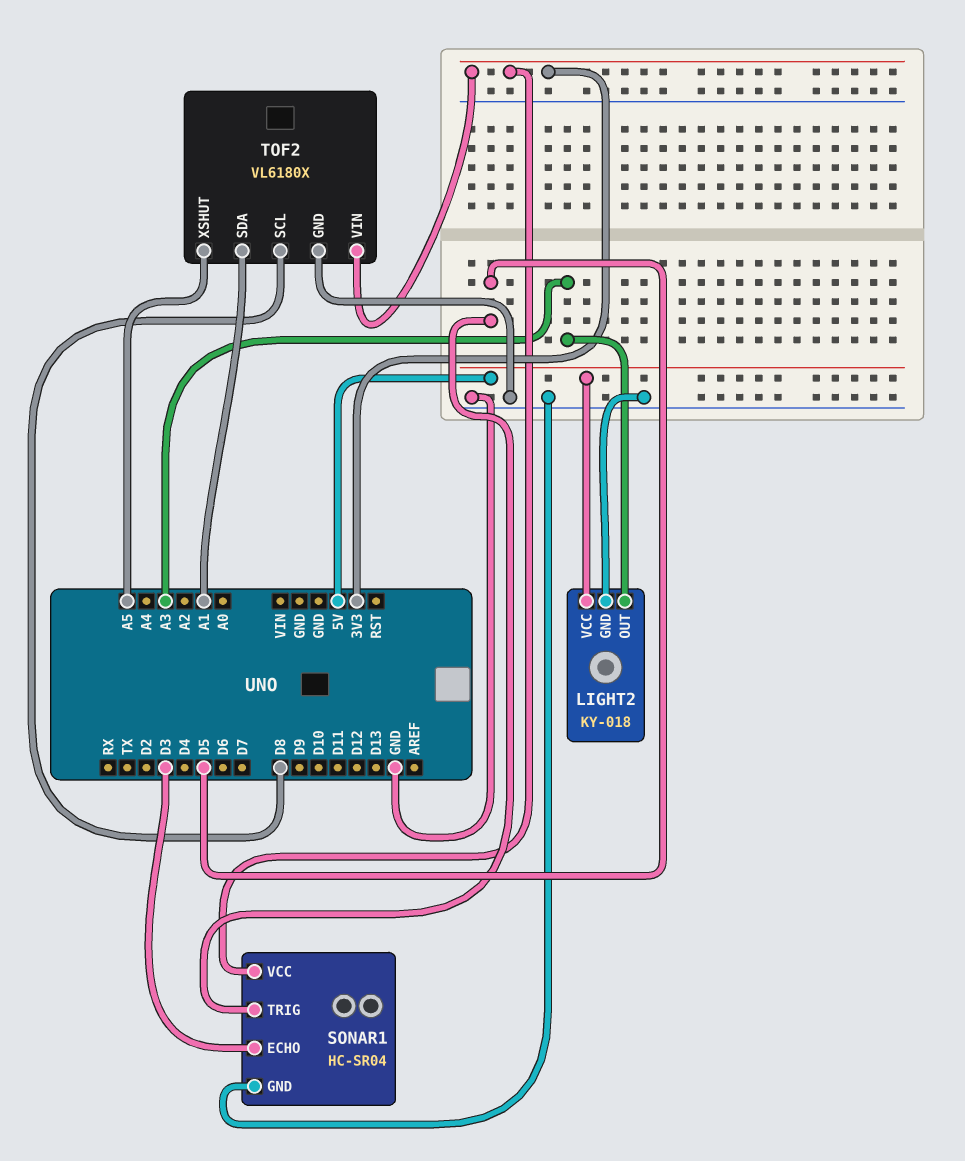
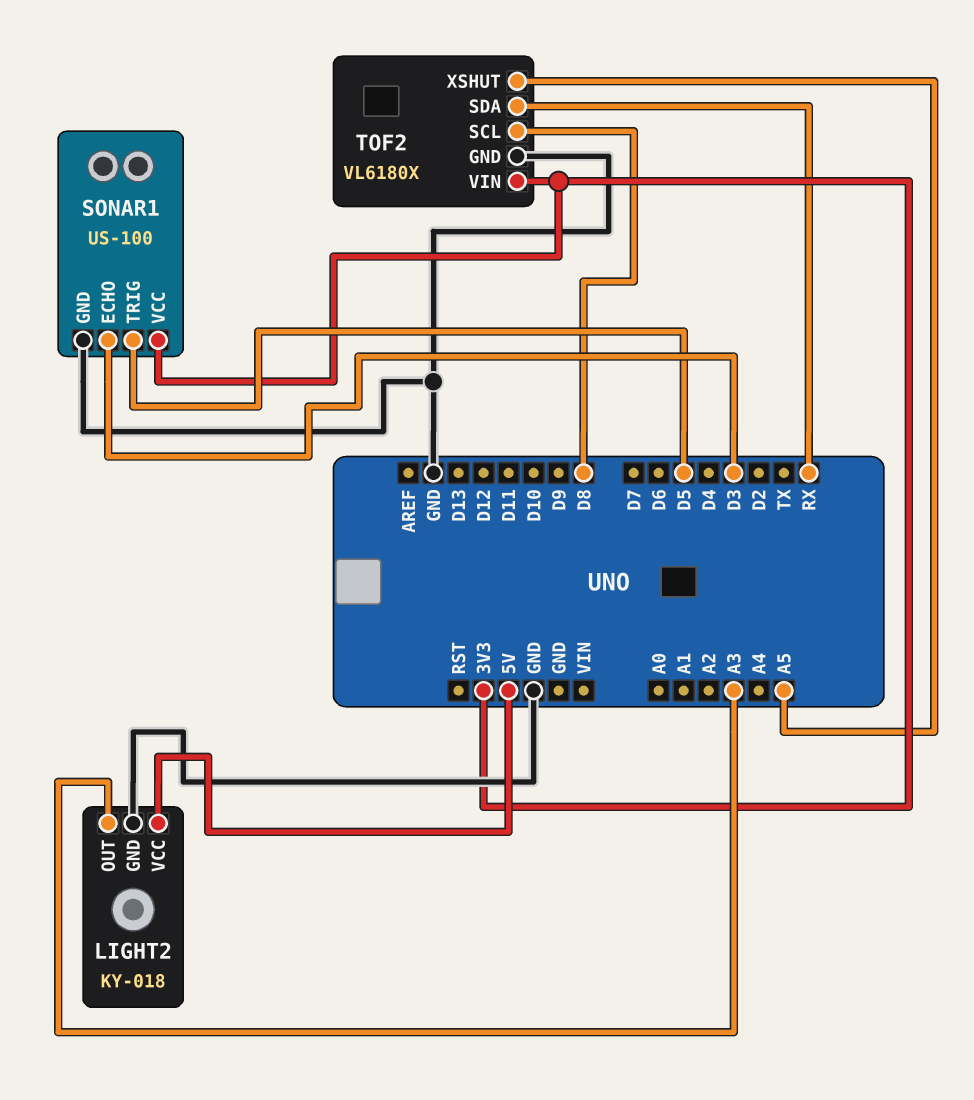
SONAR1: HC-SR04 -> US-100
TOF2 pin SDA: A1 -> RX

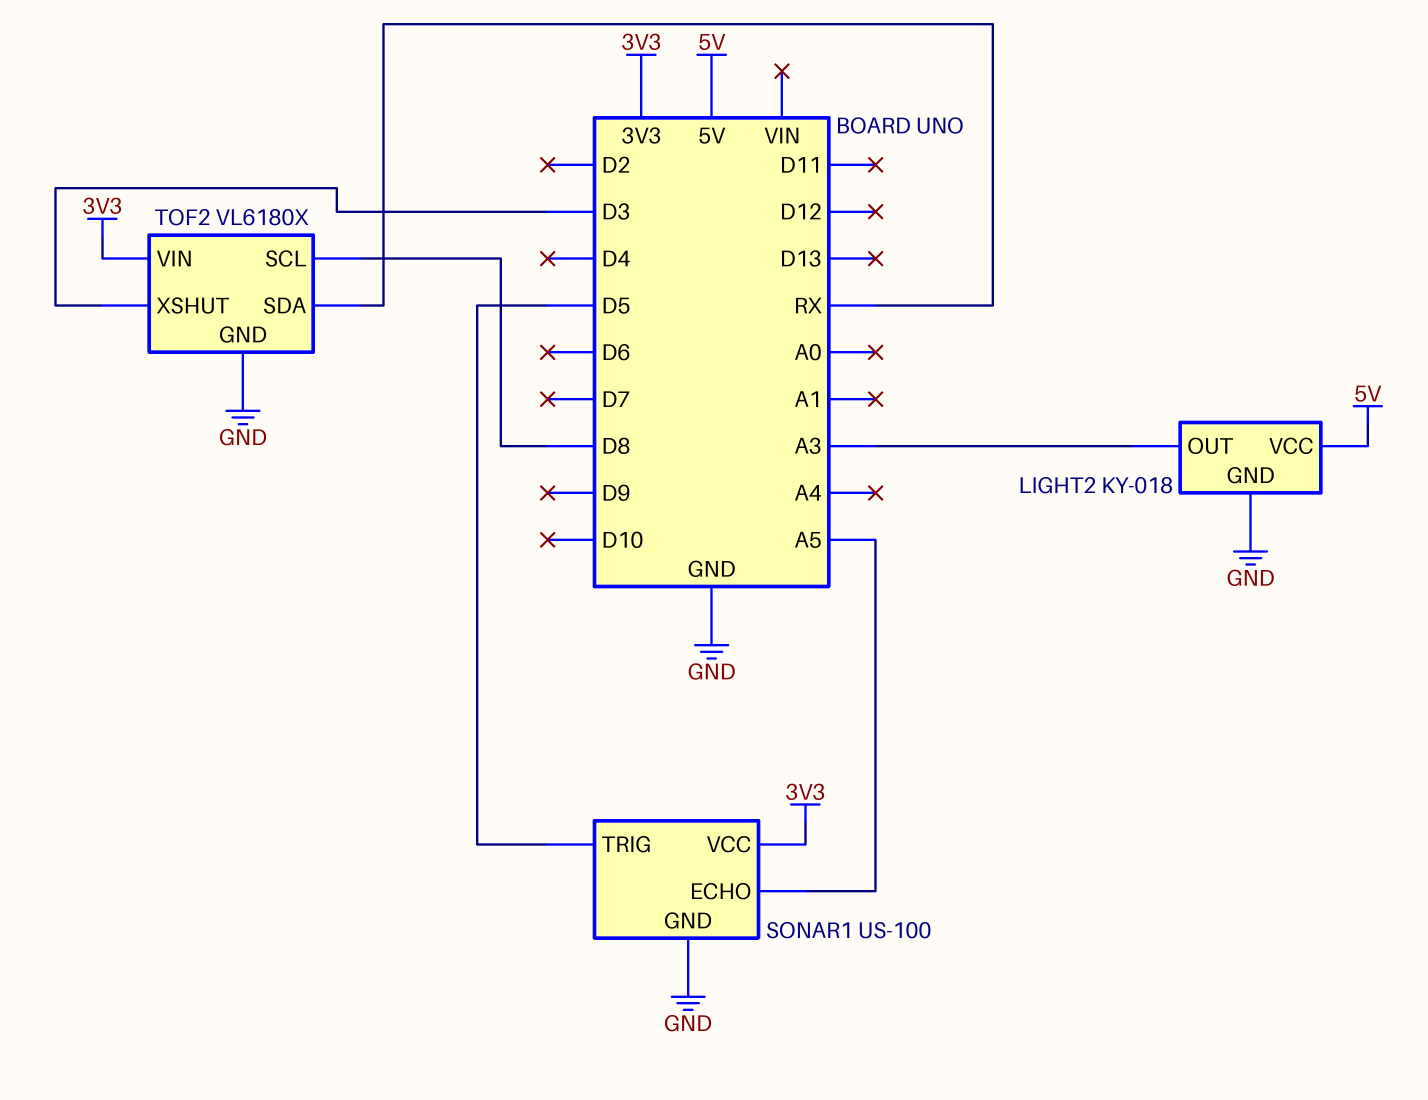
SONAR1 pin ECHO: D3 -> A5
TOF2 pin XSHUT: A5 -> D3

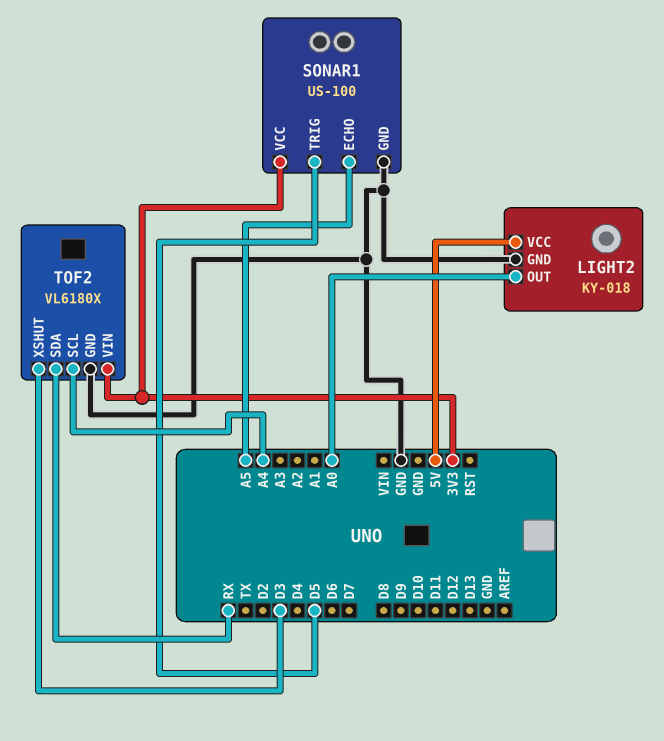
LIGHT2 pin OUT: A3 -> A0
TOF2 pin SCL: D8 -> A4

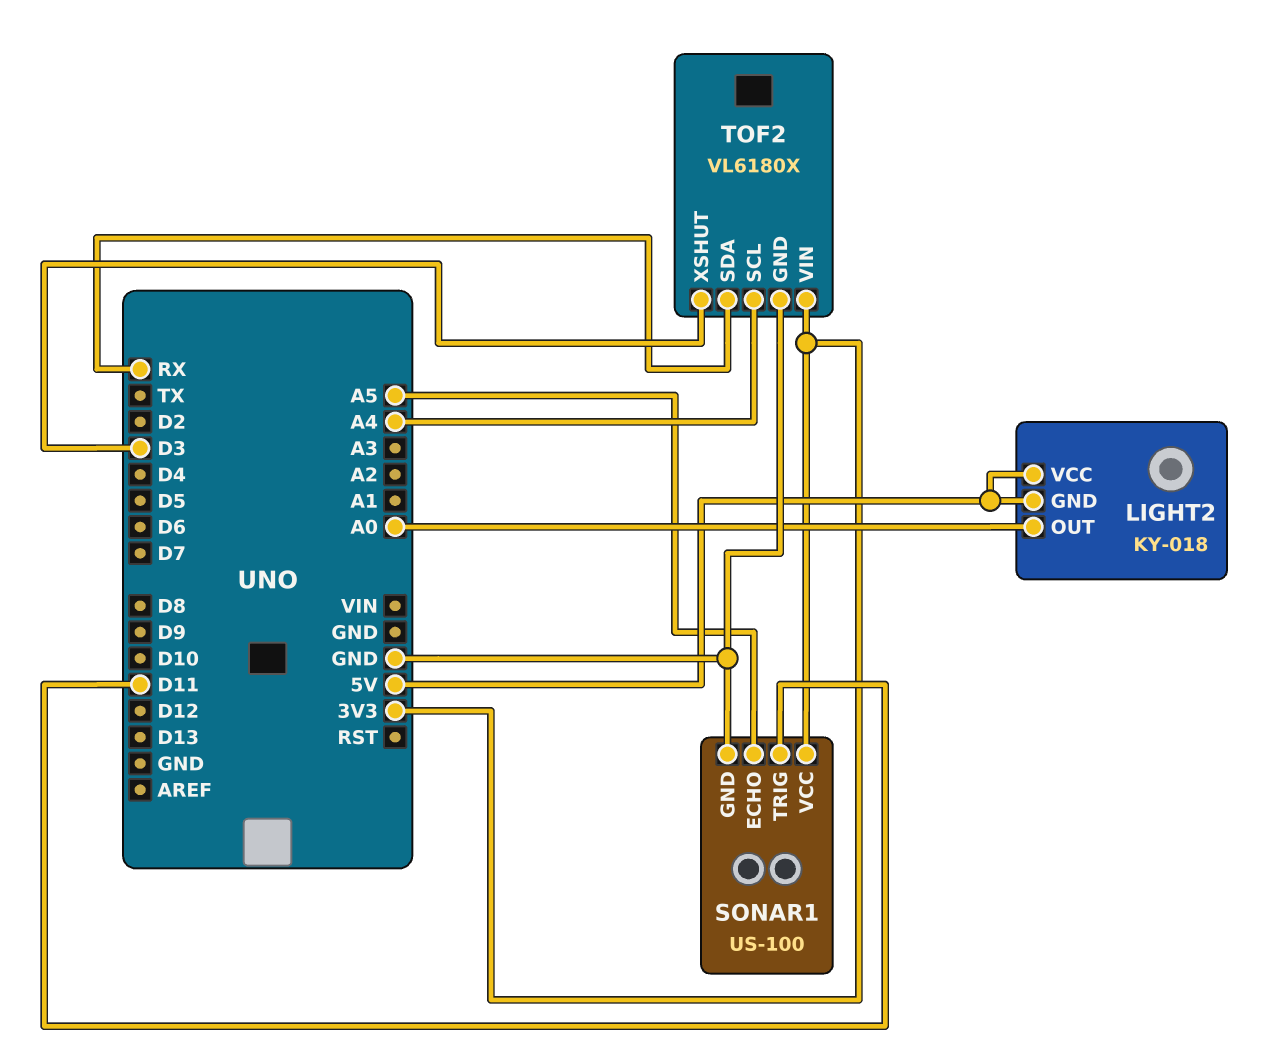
LIGHT2 pin GND: GND -> 5V
SONAR1 pin TRIG: D5 -> D11

